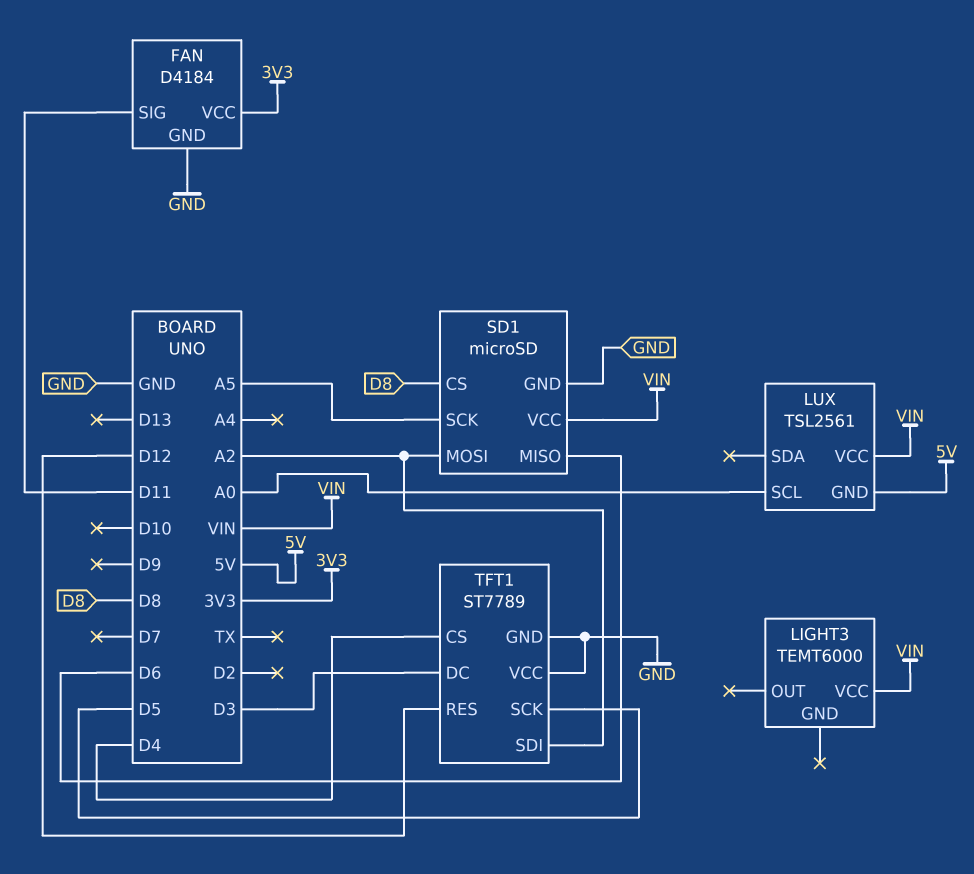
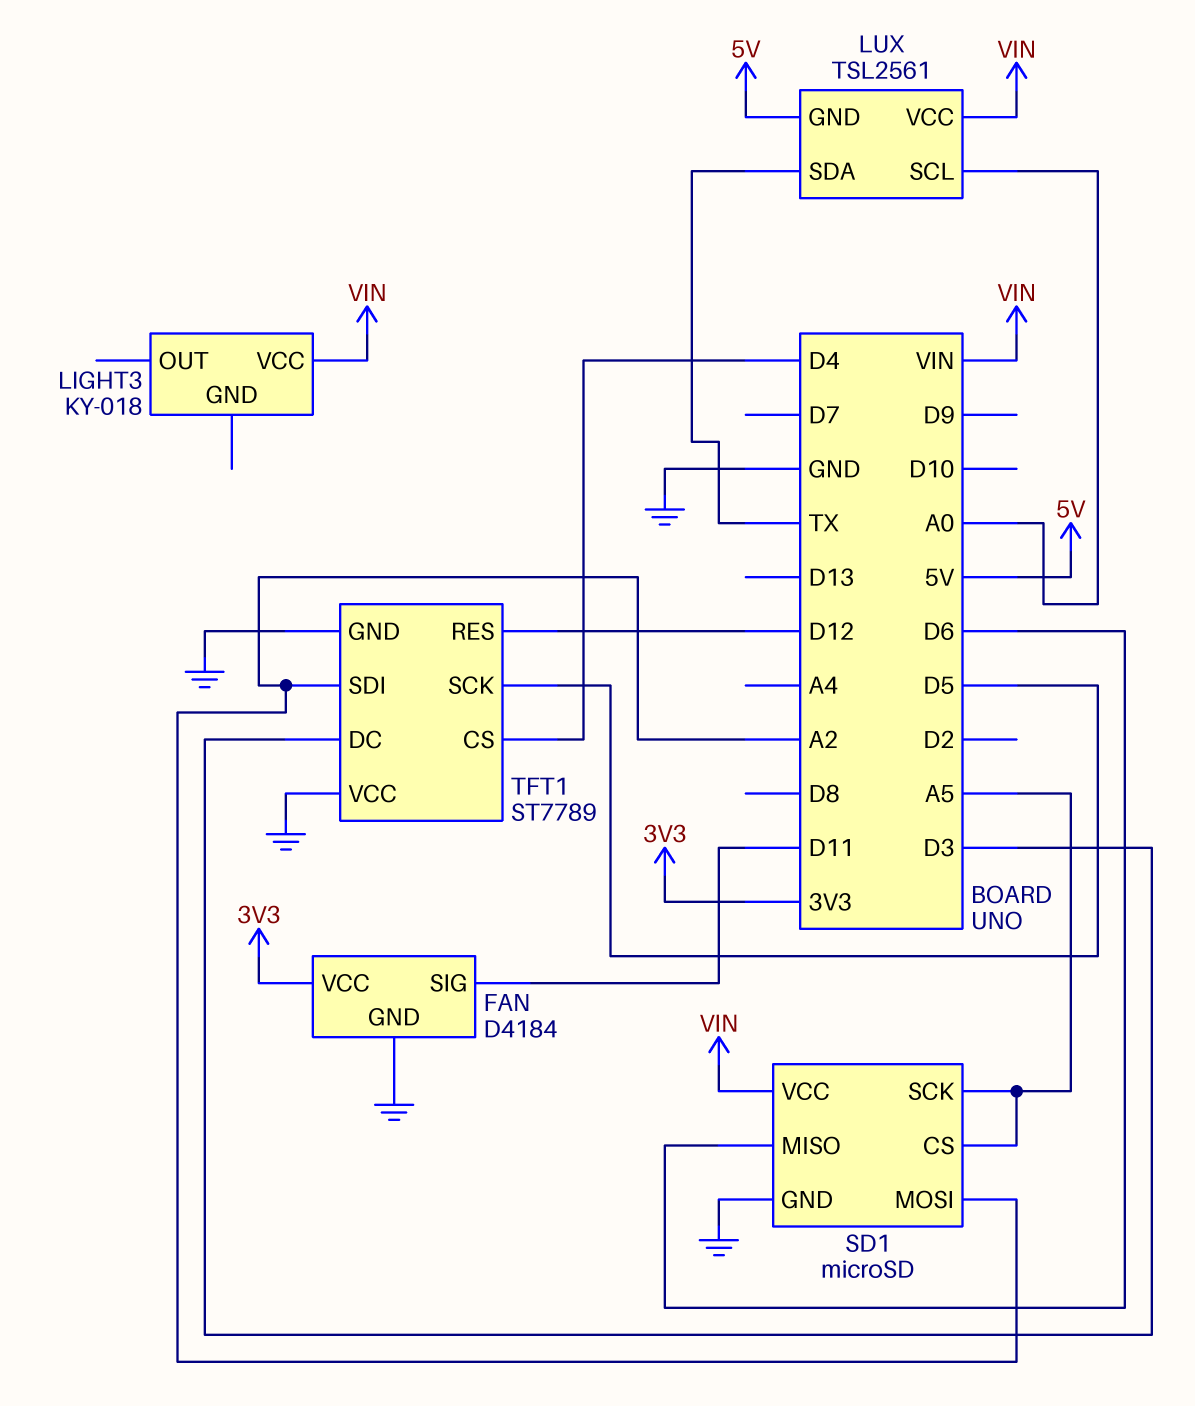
LIGHT3: TEMT6000 -> KY-018
LUX pin SDA: none -> TX
SD1 pin CS: D8 -> A5

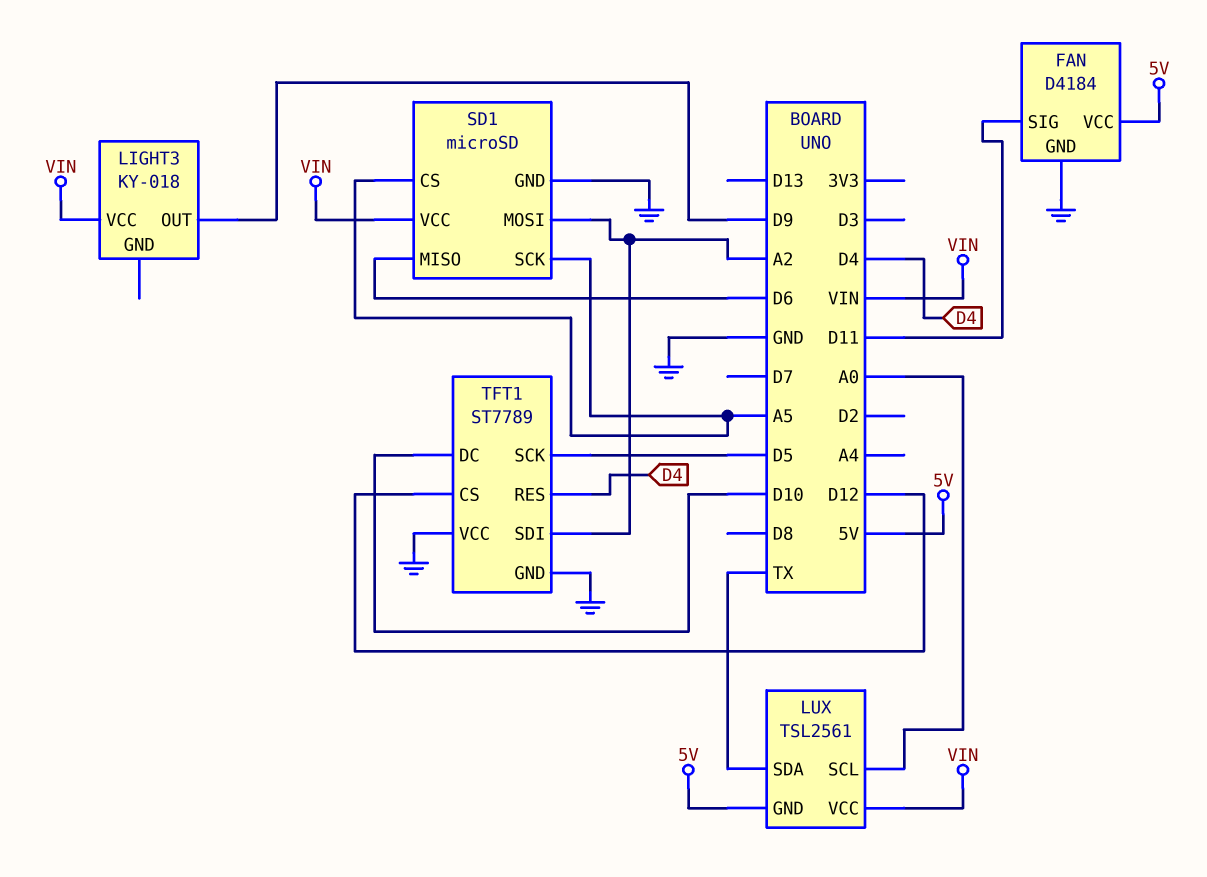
FAN pin VCC: 3V3 -> 5V
LIGHT3 pin OUT: none -> D9
TFT1 pin CS: D4 -> D12
TFT1 pin DC: D3 -> D10
TFT1 pin RES: D12 -> D4

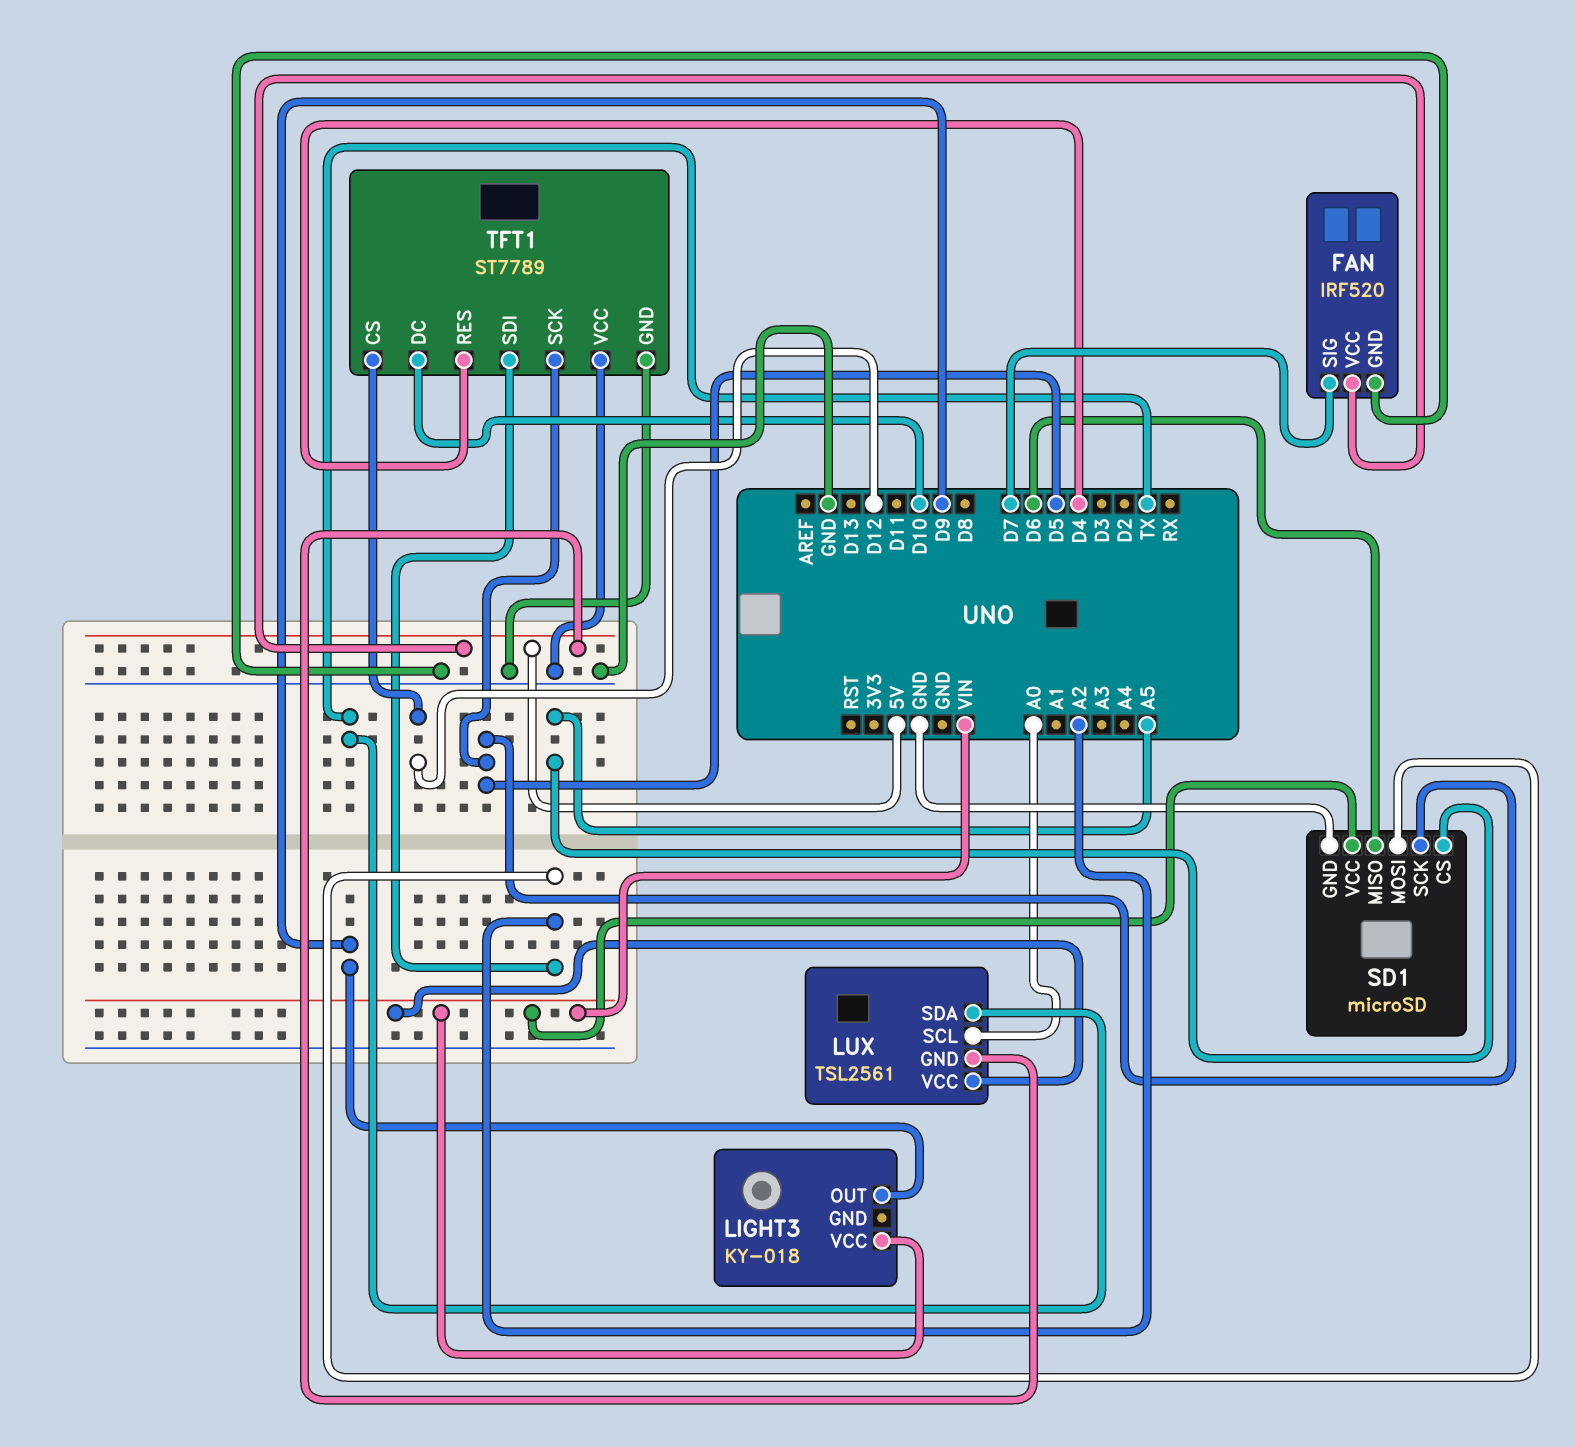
FAN: D4184 -> IRF520
FAN pin SIG: D11 -> D7
SD1 pin SCK: A5 -> D5

